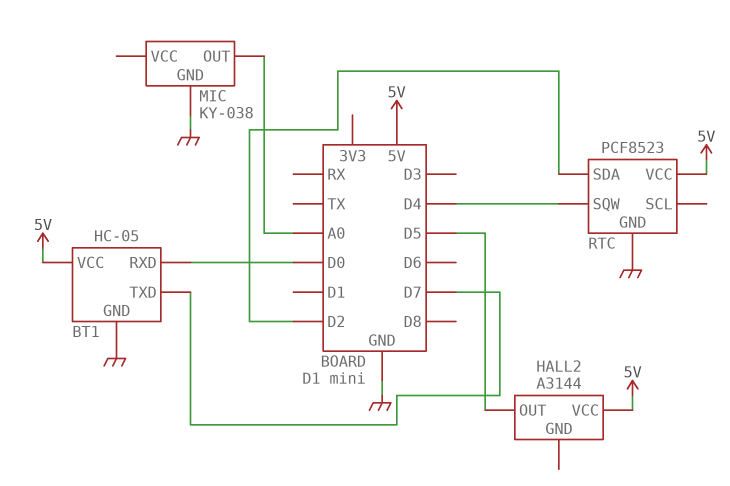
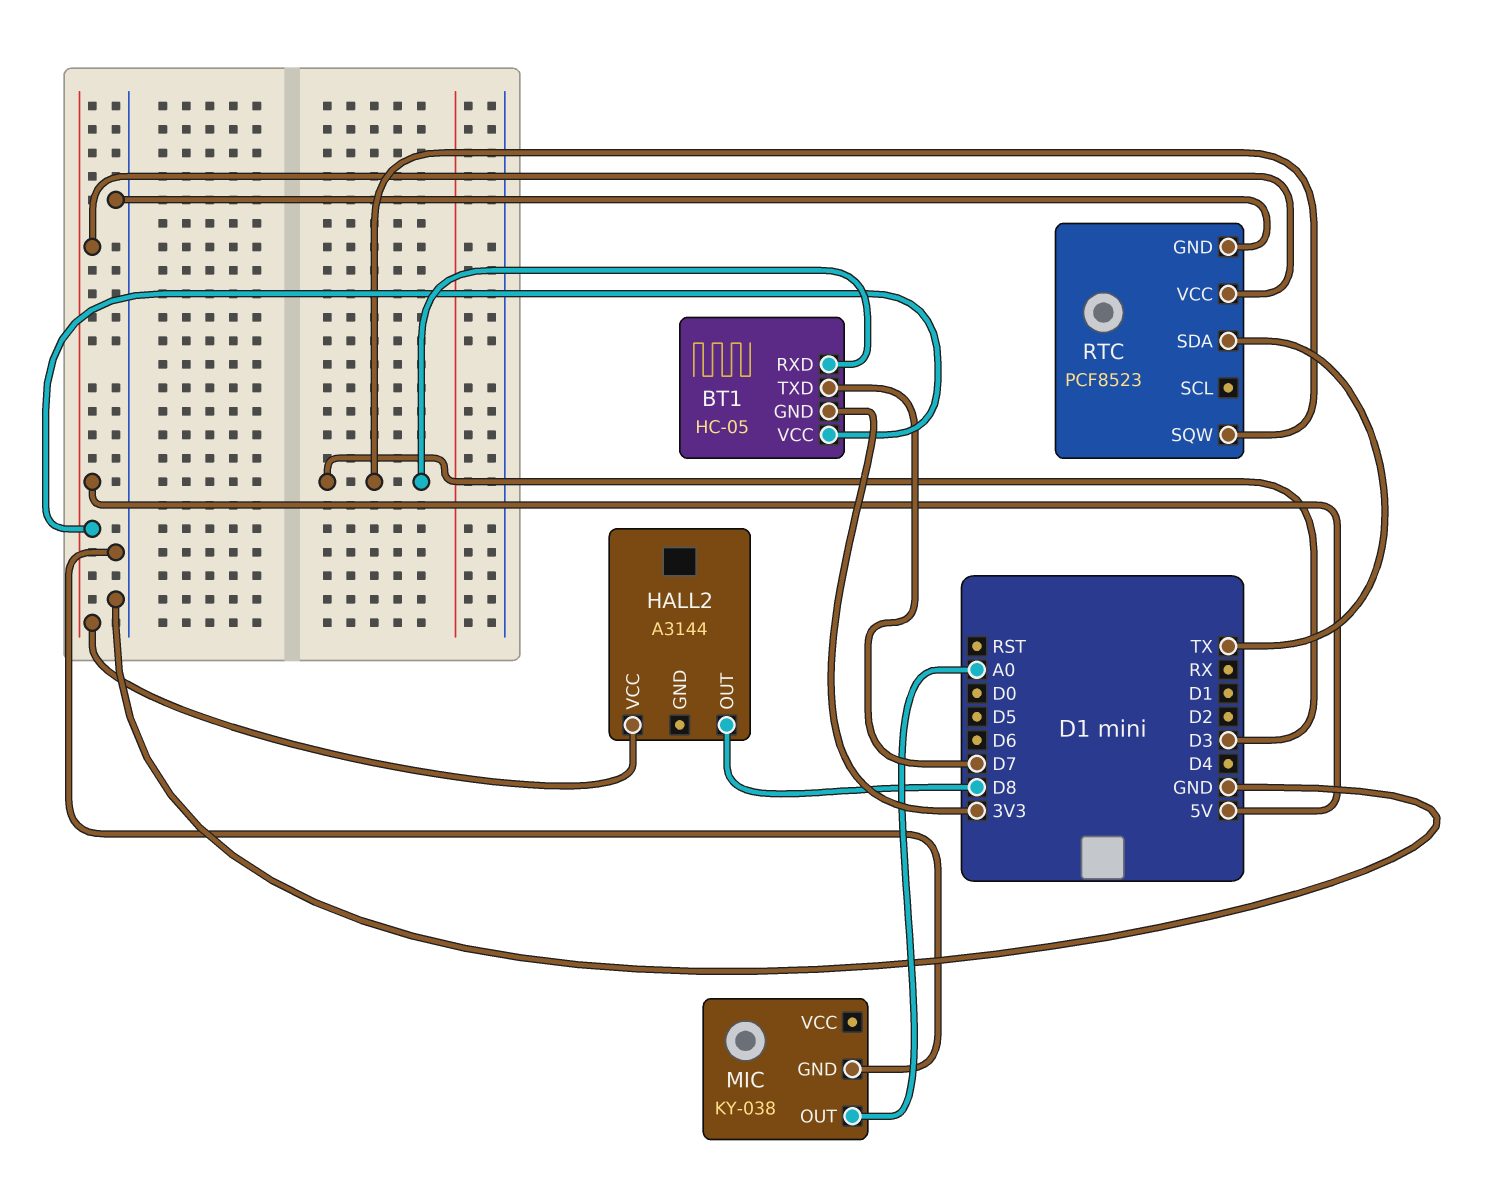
BT1 pin GND: GND -> 3V3
BT1 pin RXD: D0 -> D3
HALL2 pin OUT: D5 -> D8
RTC pin SDA: D2 -> TX
RTC pin SQW: D4 -> D3

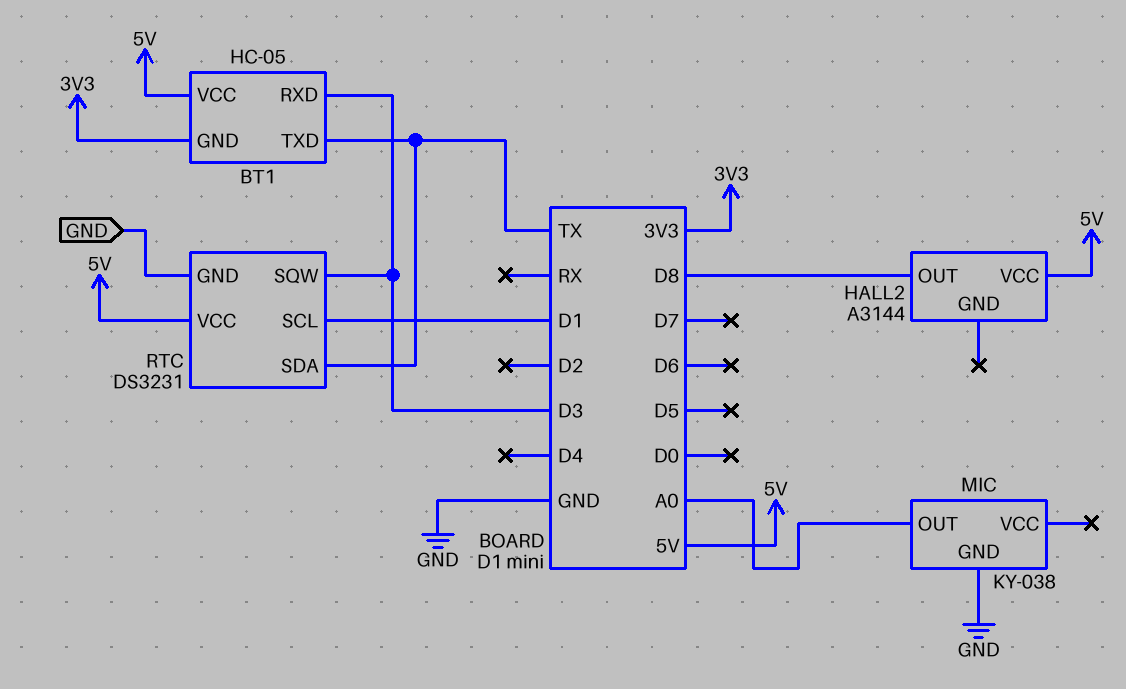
BT1 pin TXD: D7 -> TX
RTC: PCF8523 -> DS3231
RTC pin SCL: none -> D1

